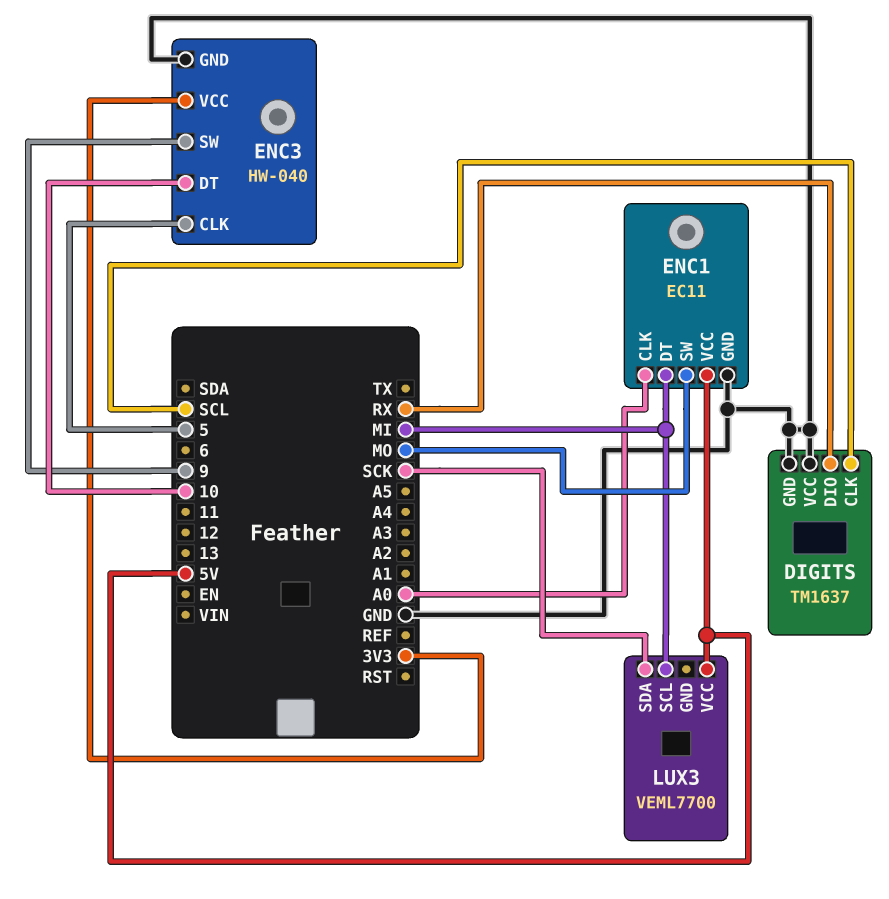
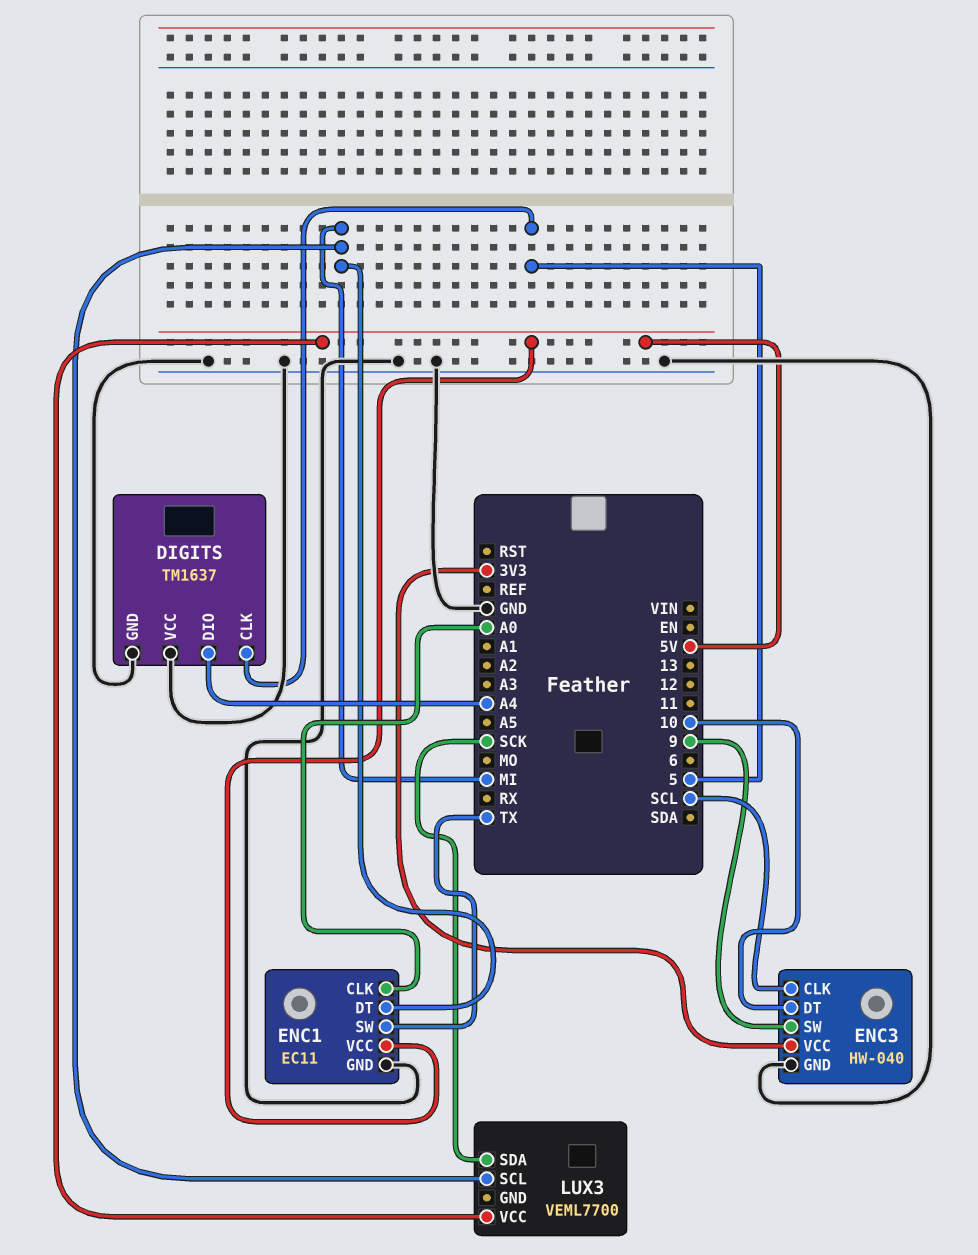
DIGITS pin CLK: SCL -> 5
DIGITS pin DIO: RX -> A4
ENC1 pin SW: MO -> TX
ENC3 pin CLK: 5 -> SCL

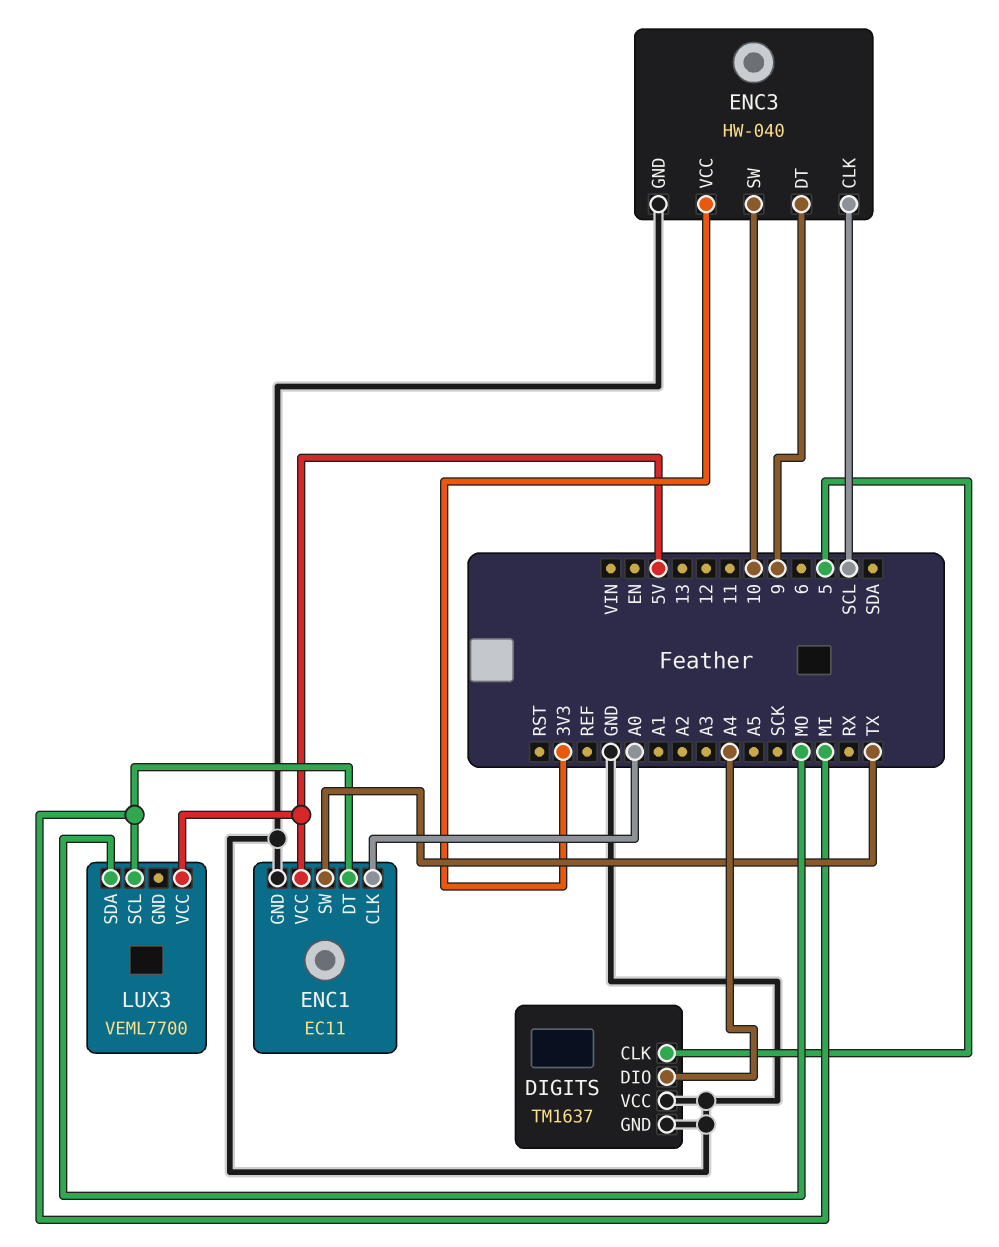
ENC3 pin DT: 10 -> 9
ENC3 pin SW: 9 -> 10
LUX3 pin SDA: SCK -> MO

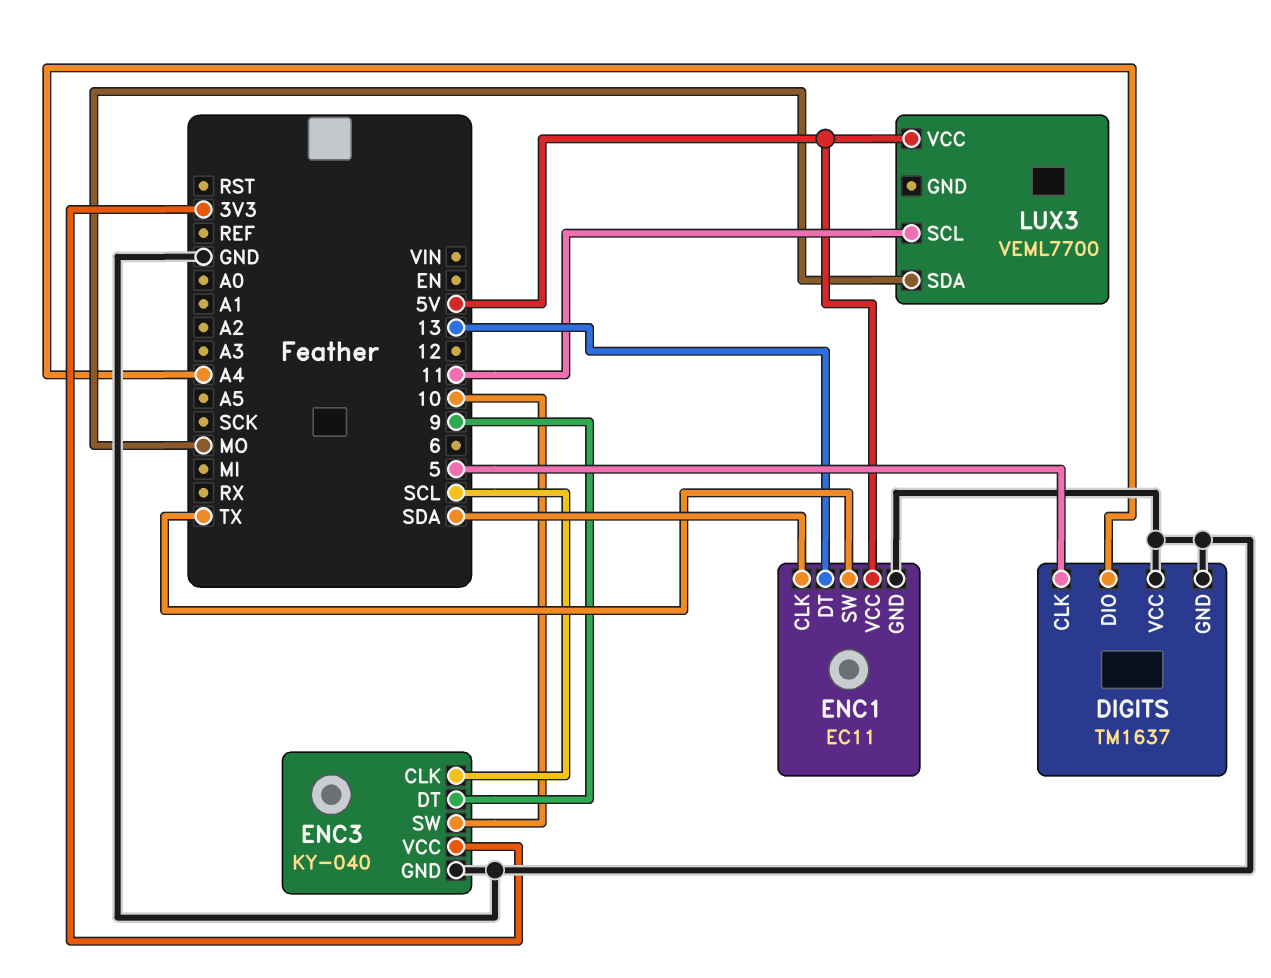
ENC1 pin CLK: A0 -> SDA
ENC1 pin DT: MI -> 13
ENC3: HW-040 -> KY-040
LUX3 pin SCL: MI -> 11

